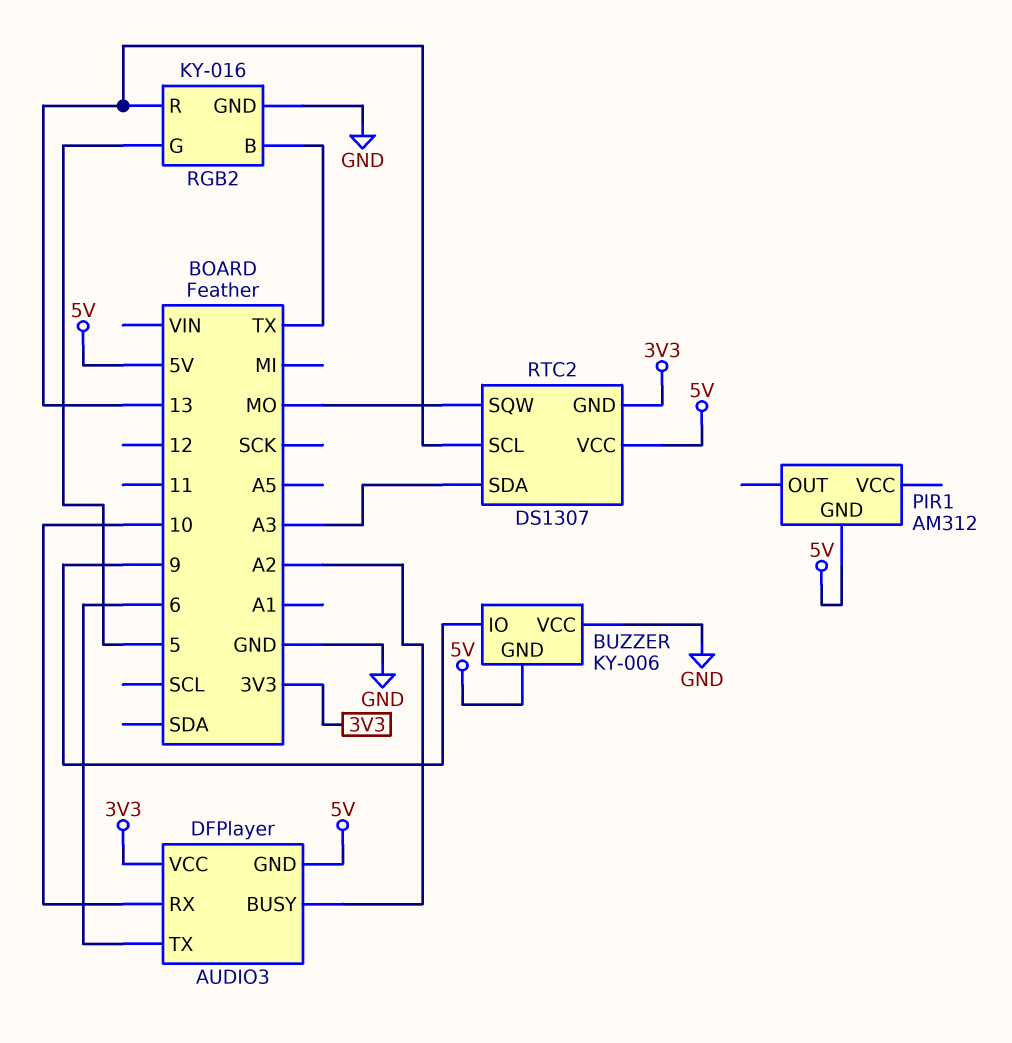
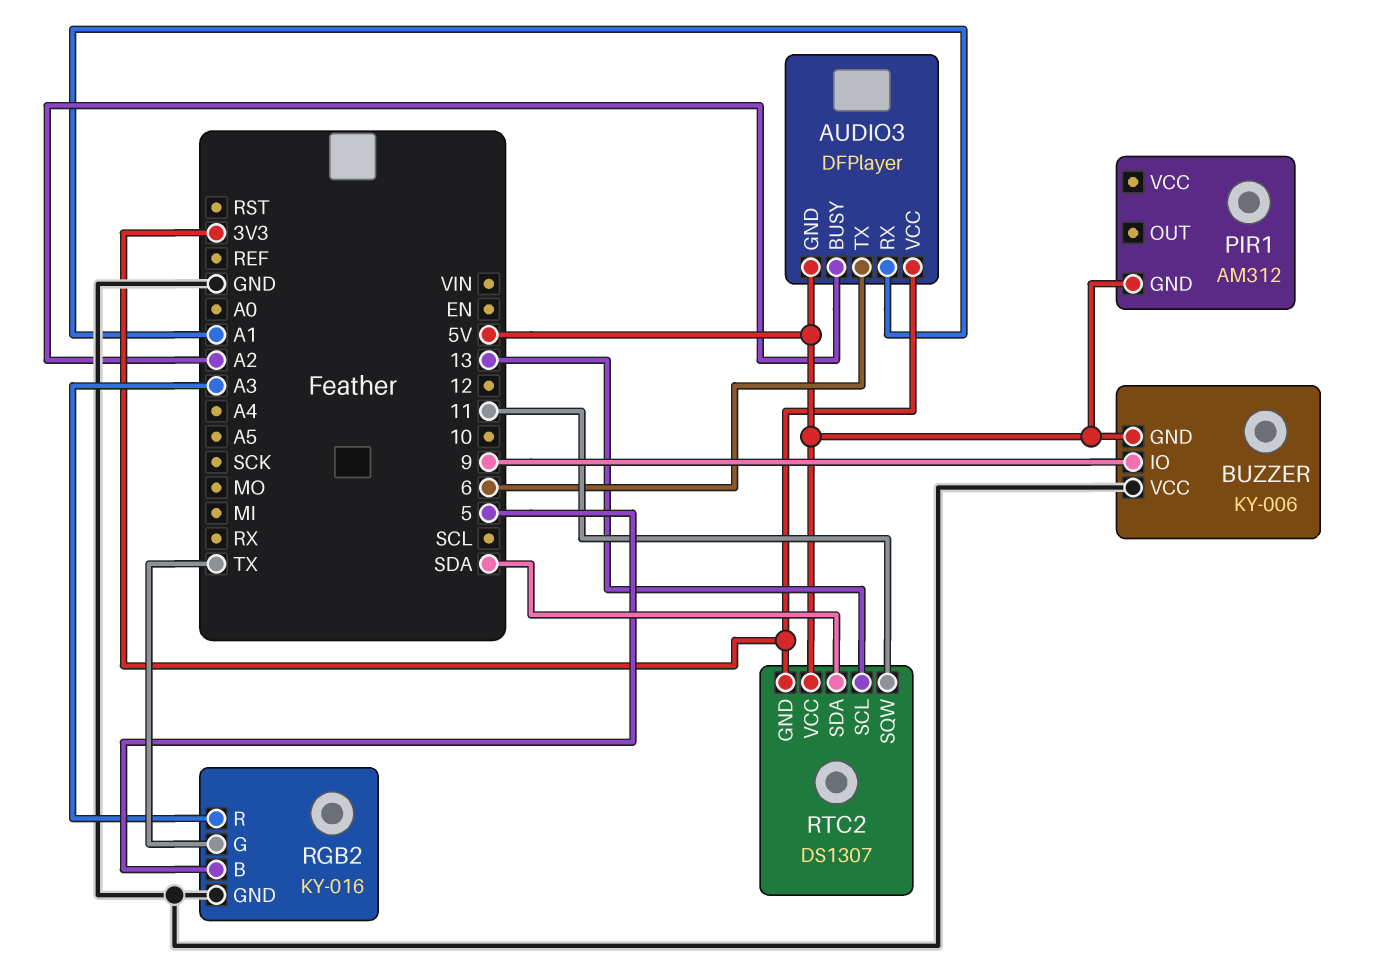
AUDIO3 pin RX: 10 -> A1
RGB2 pin B: TX -> 5
RGB2 pin G: 5 -> TX
RGB2 pin R: 13 -> A3
RTC2 pin SDA: A3 -> SDA
RTC2 pin SQW: MO -> 11

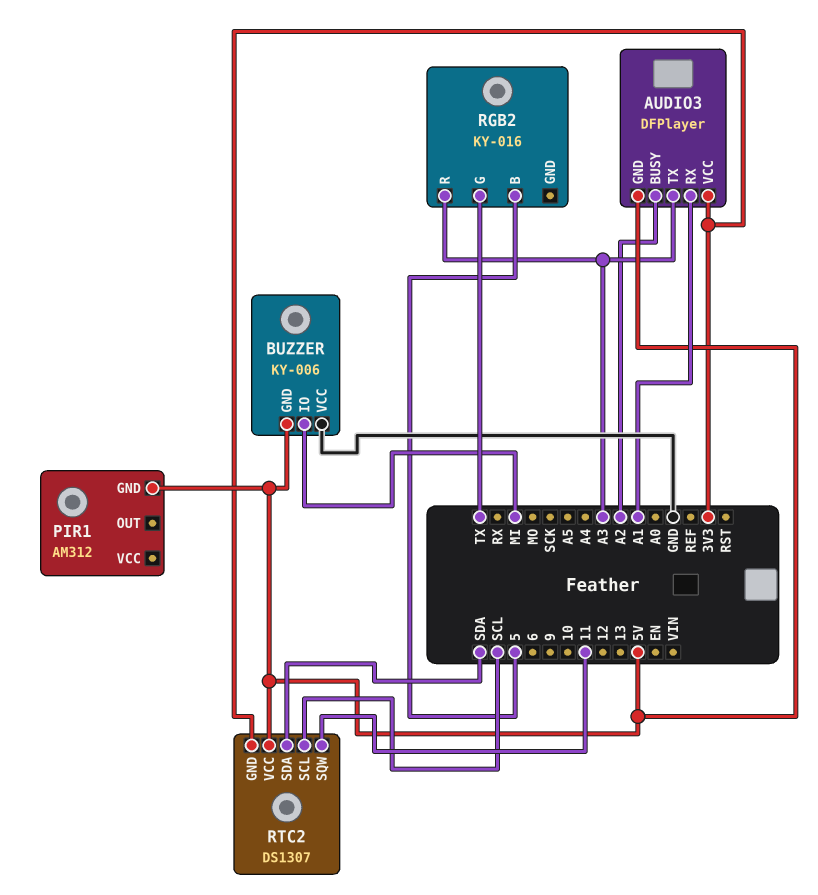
AUDIO3 pin TX: 6 -> A3
BUZZER pin IO: 9 -> MI
RGB2 pin GND: GND -> none
RTC2 pin SCL: 13 -> SCL

